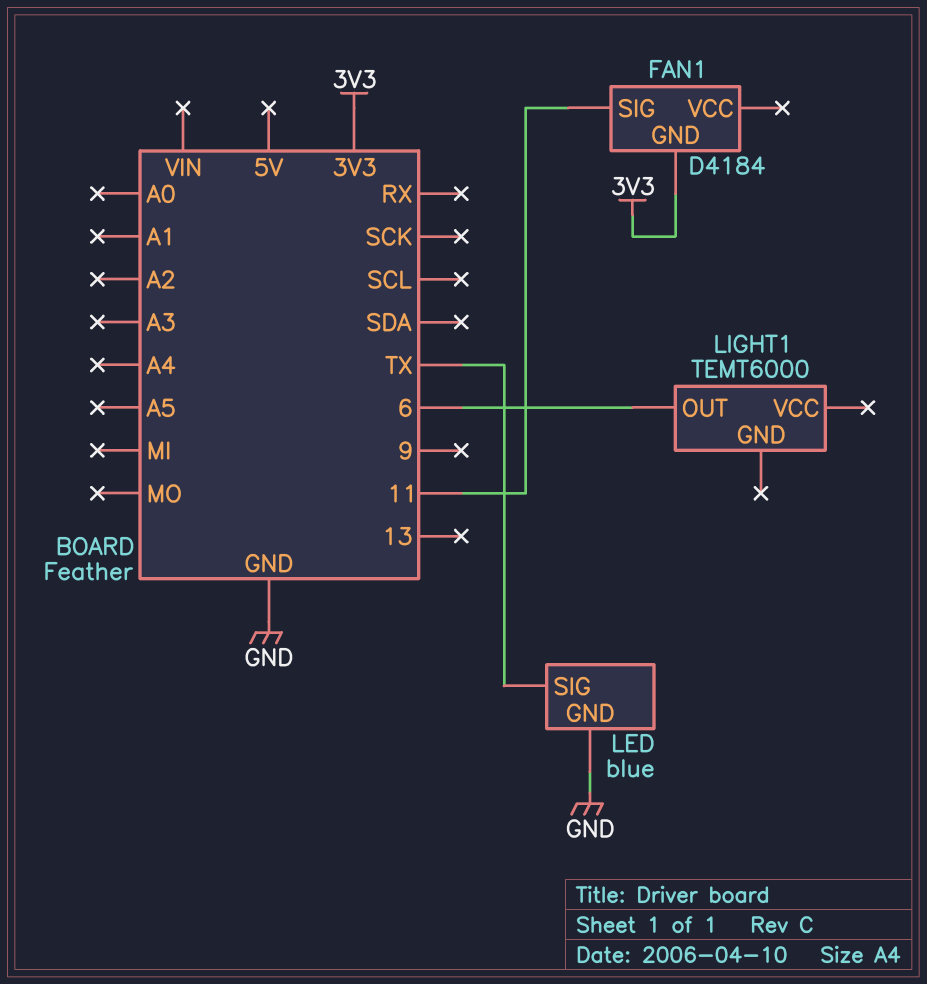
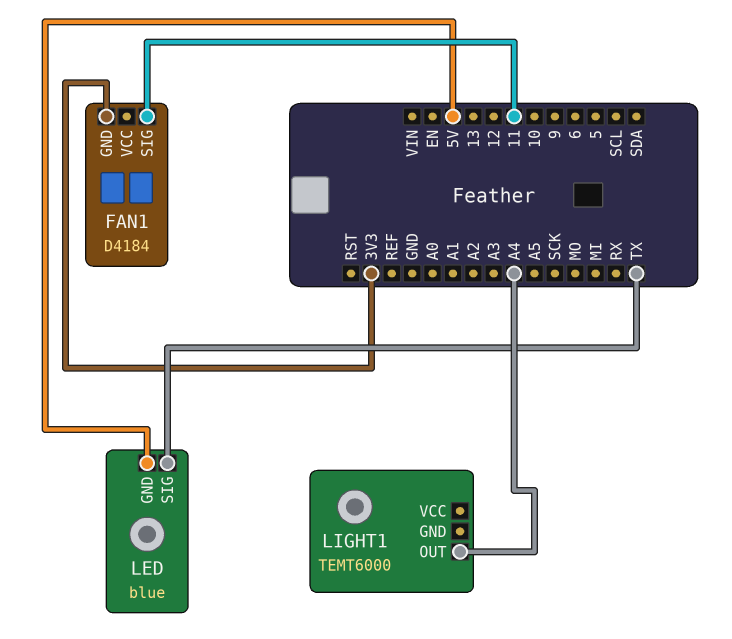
LED pin GND: GND -> 5V
LIGHT1 pin OUT: 6 -> A4

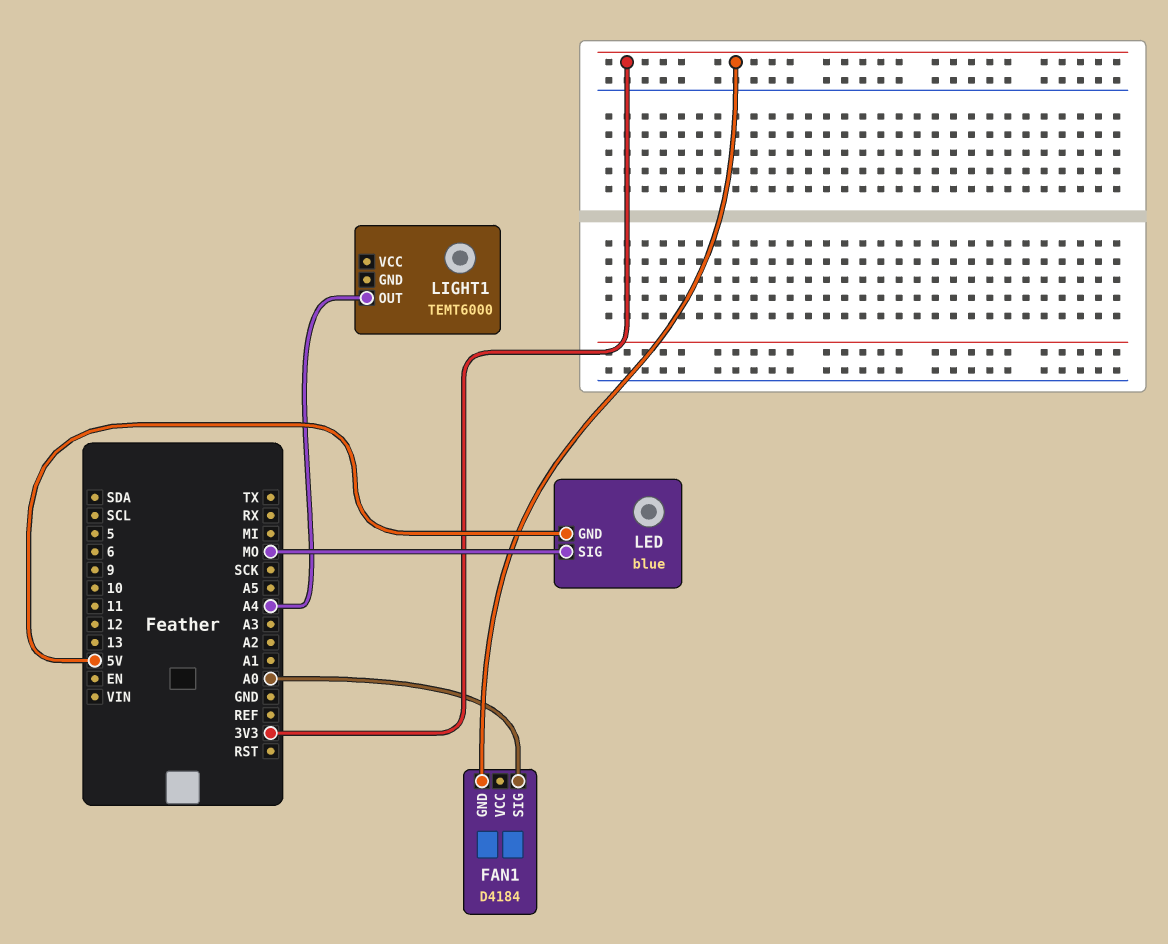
FAN1 pin SIG: 11 -> A0
LED pin SIG: TX -> MO

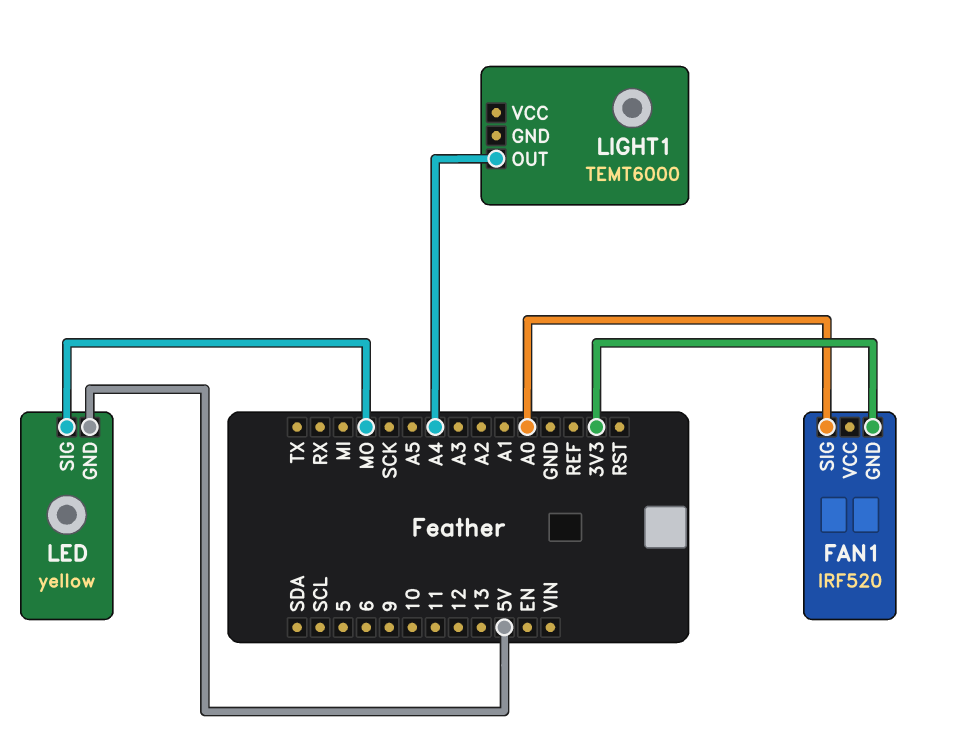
FAN1: D4184 -> IRF520
LED: blue -> yellow

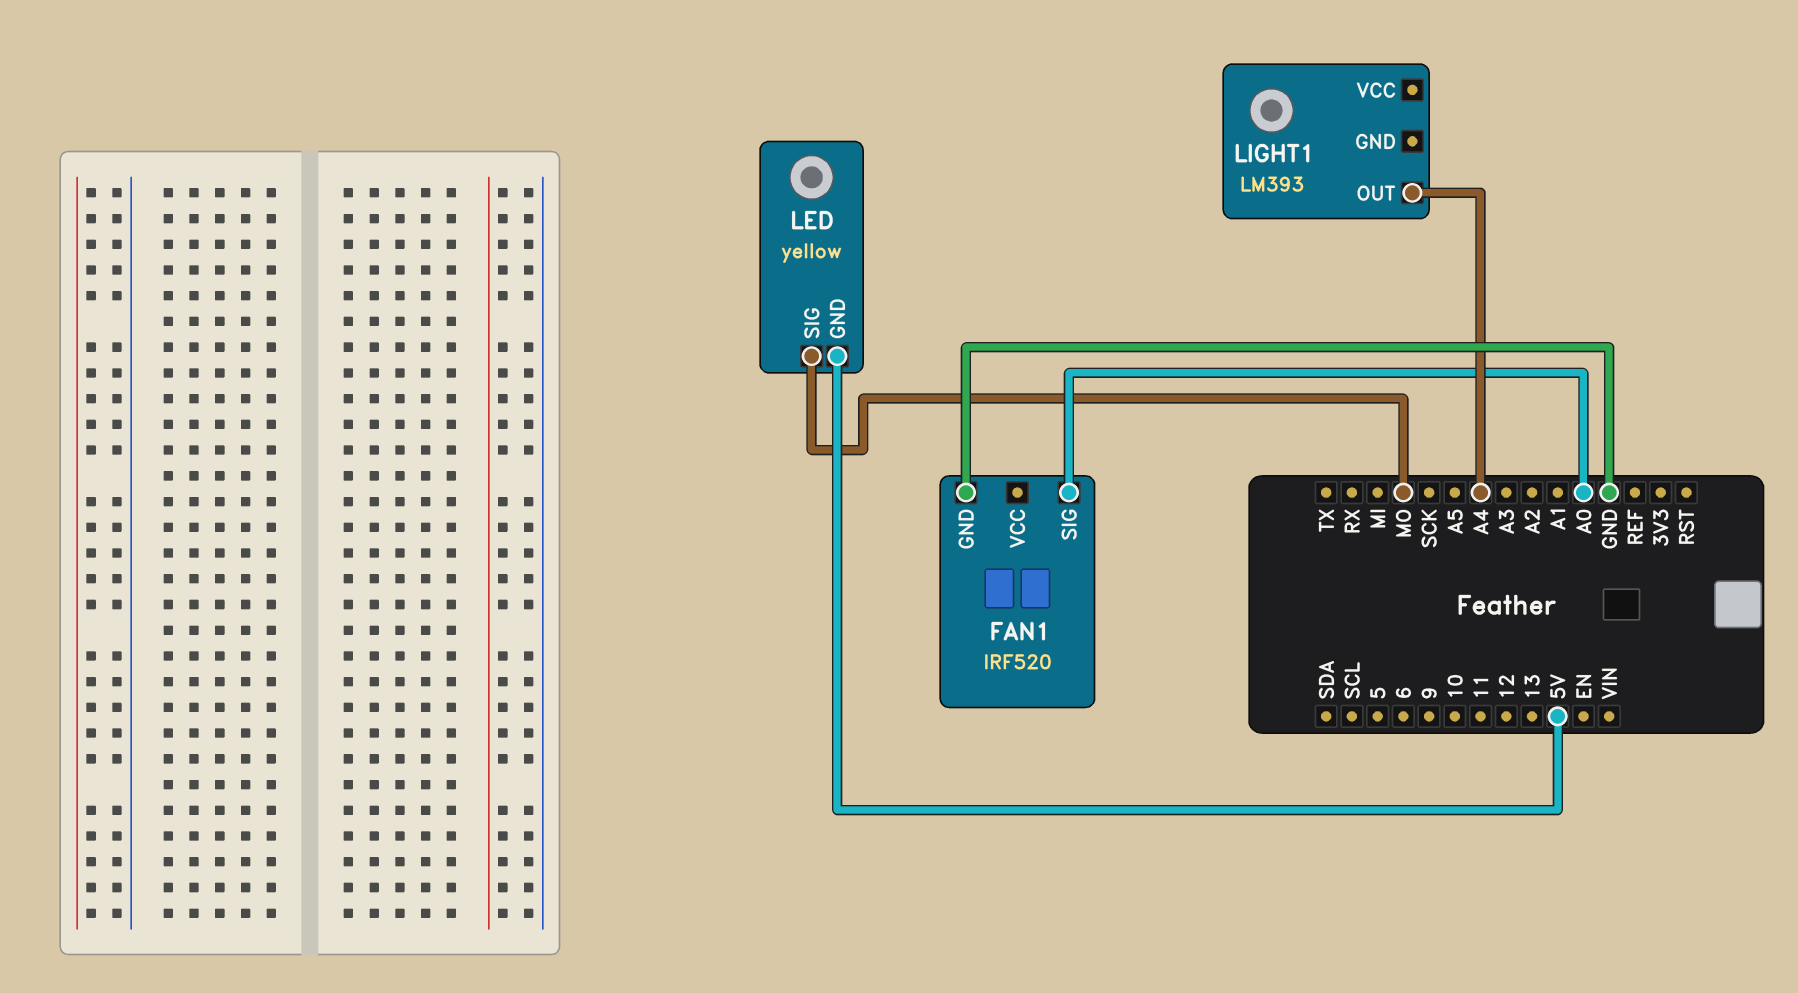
FAN1 pin GND: 3V3 -> GND
LIGHT1: TEMT6000 -> LM393

